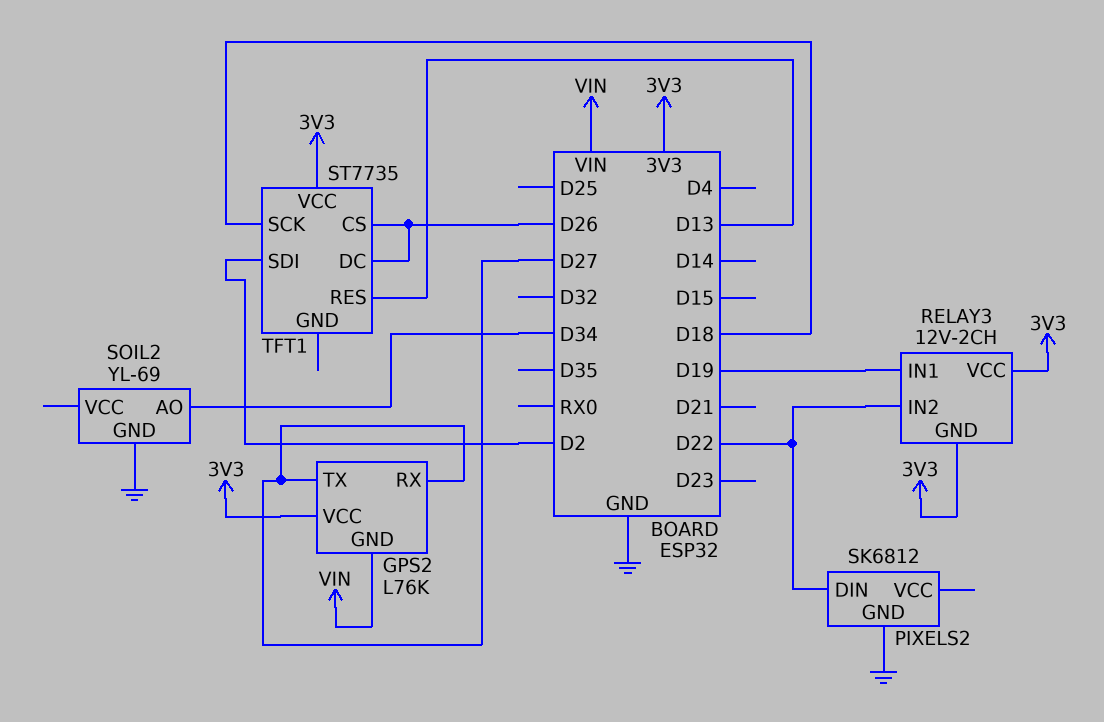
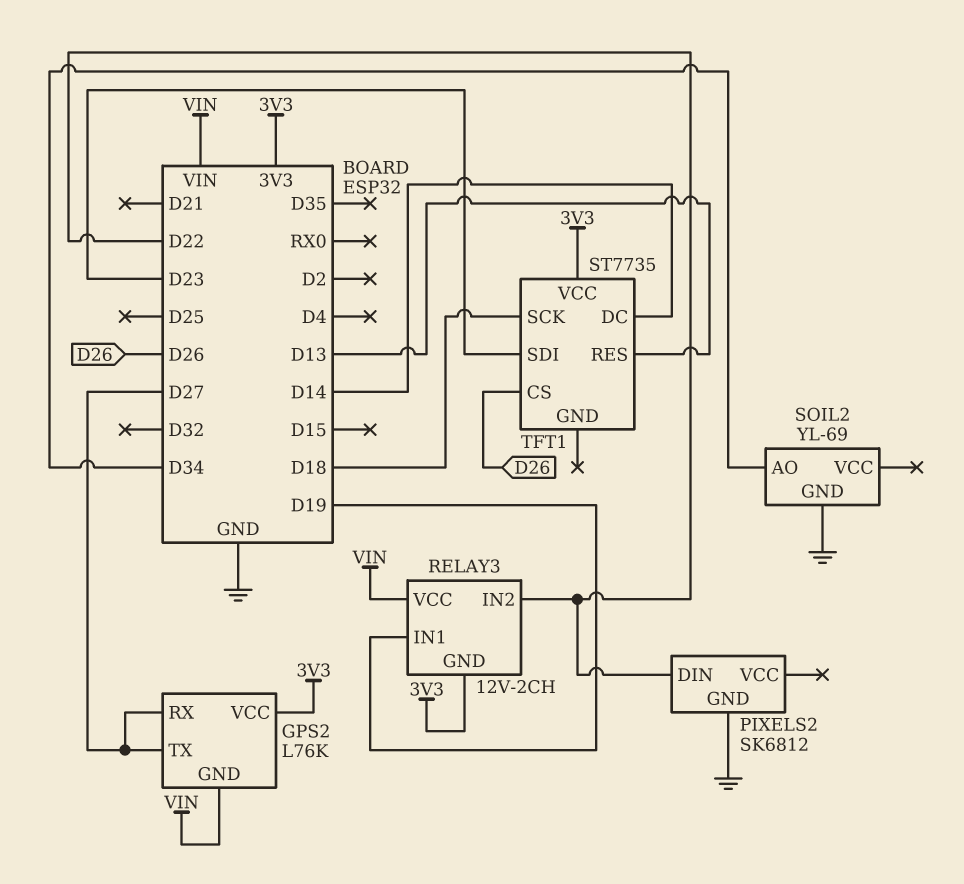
RELAY3 pin VCC: 3V3 -> VIN
TFT1 pin DC: D26 -> D14
TFT1 pin SDI: D2 -> D23

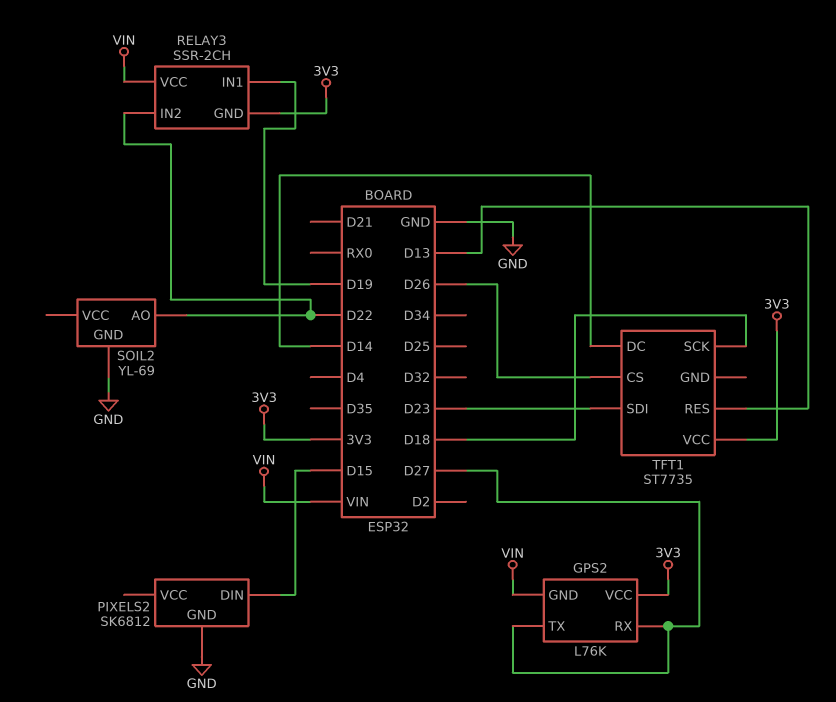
PIXELS2 pin DIN: D22 -> D15
RELAY3: 12V-2CH -> SSR-2CH
SOIL2 pin AO: D34 -> D22

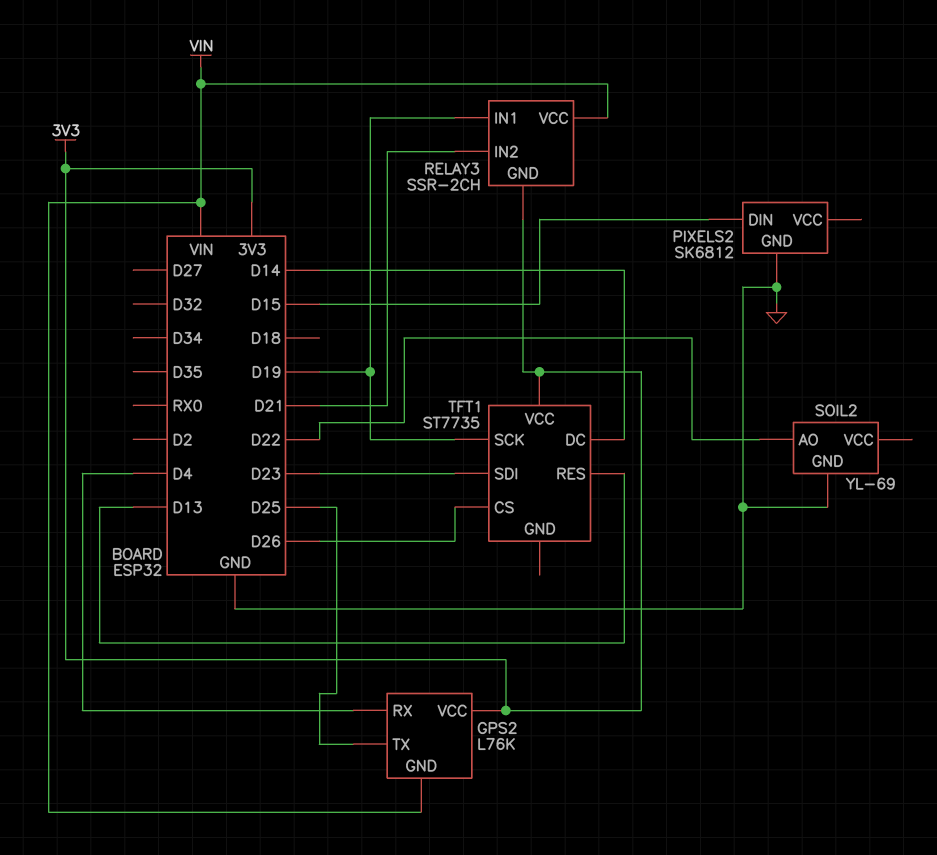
GPS2 pin RX: D27 -> D4
GPS2 pin TX: D27 -> D25
RELAY3 pin IN2: D22 -> D21
TFT1 pin SCK: D18 -> D19

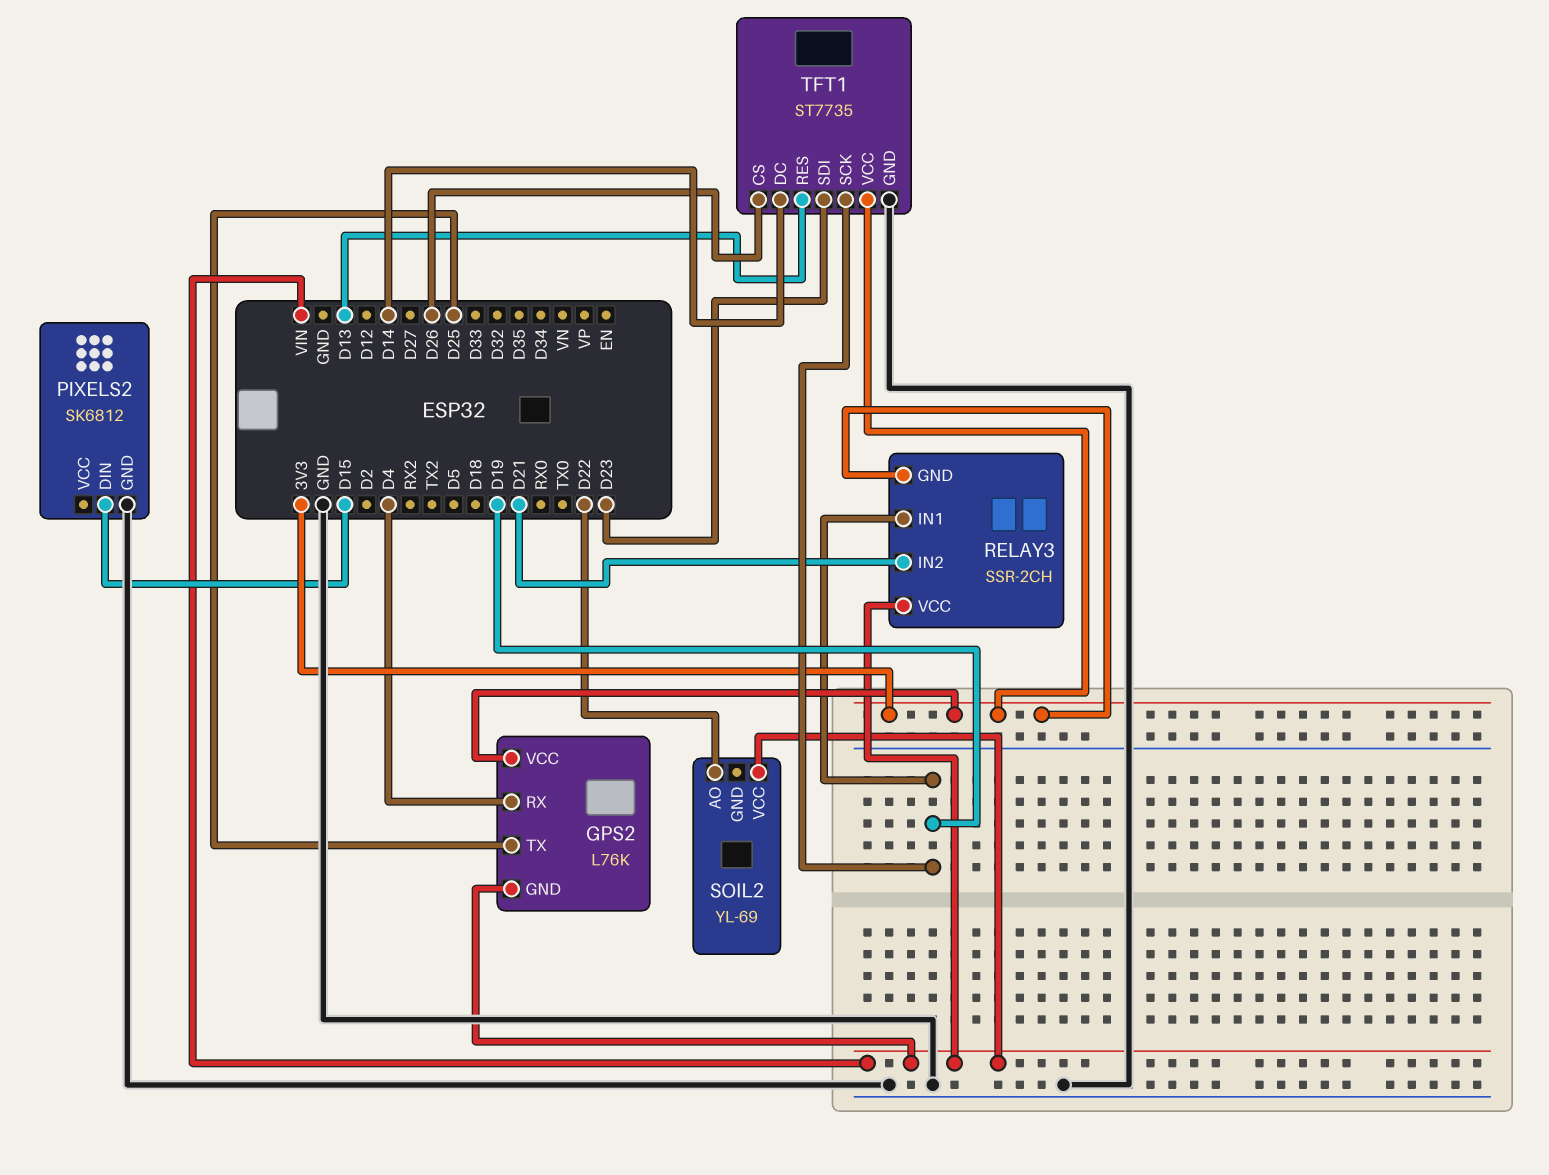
SOIL2 pin GND: GND -> none
SOIL2 pin VCC: none -> VIN
TFT1 pin GND: none -> GND

